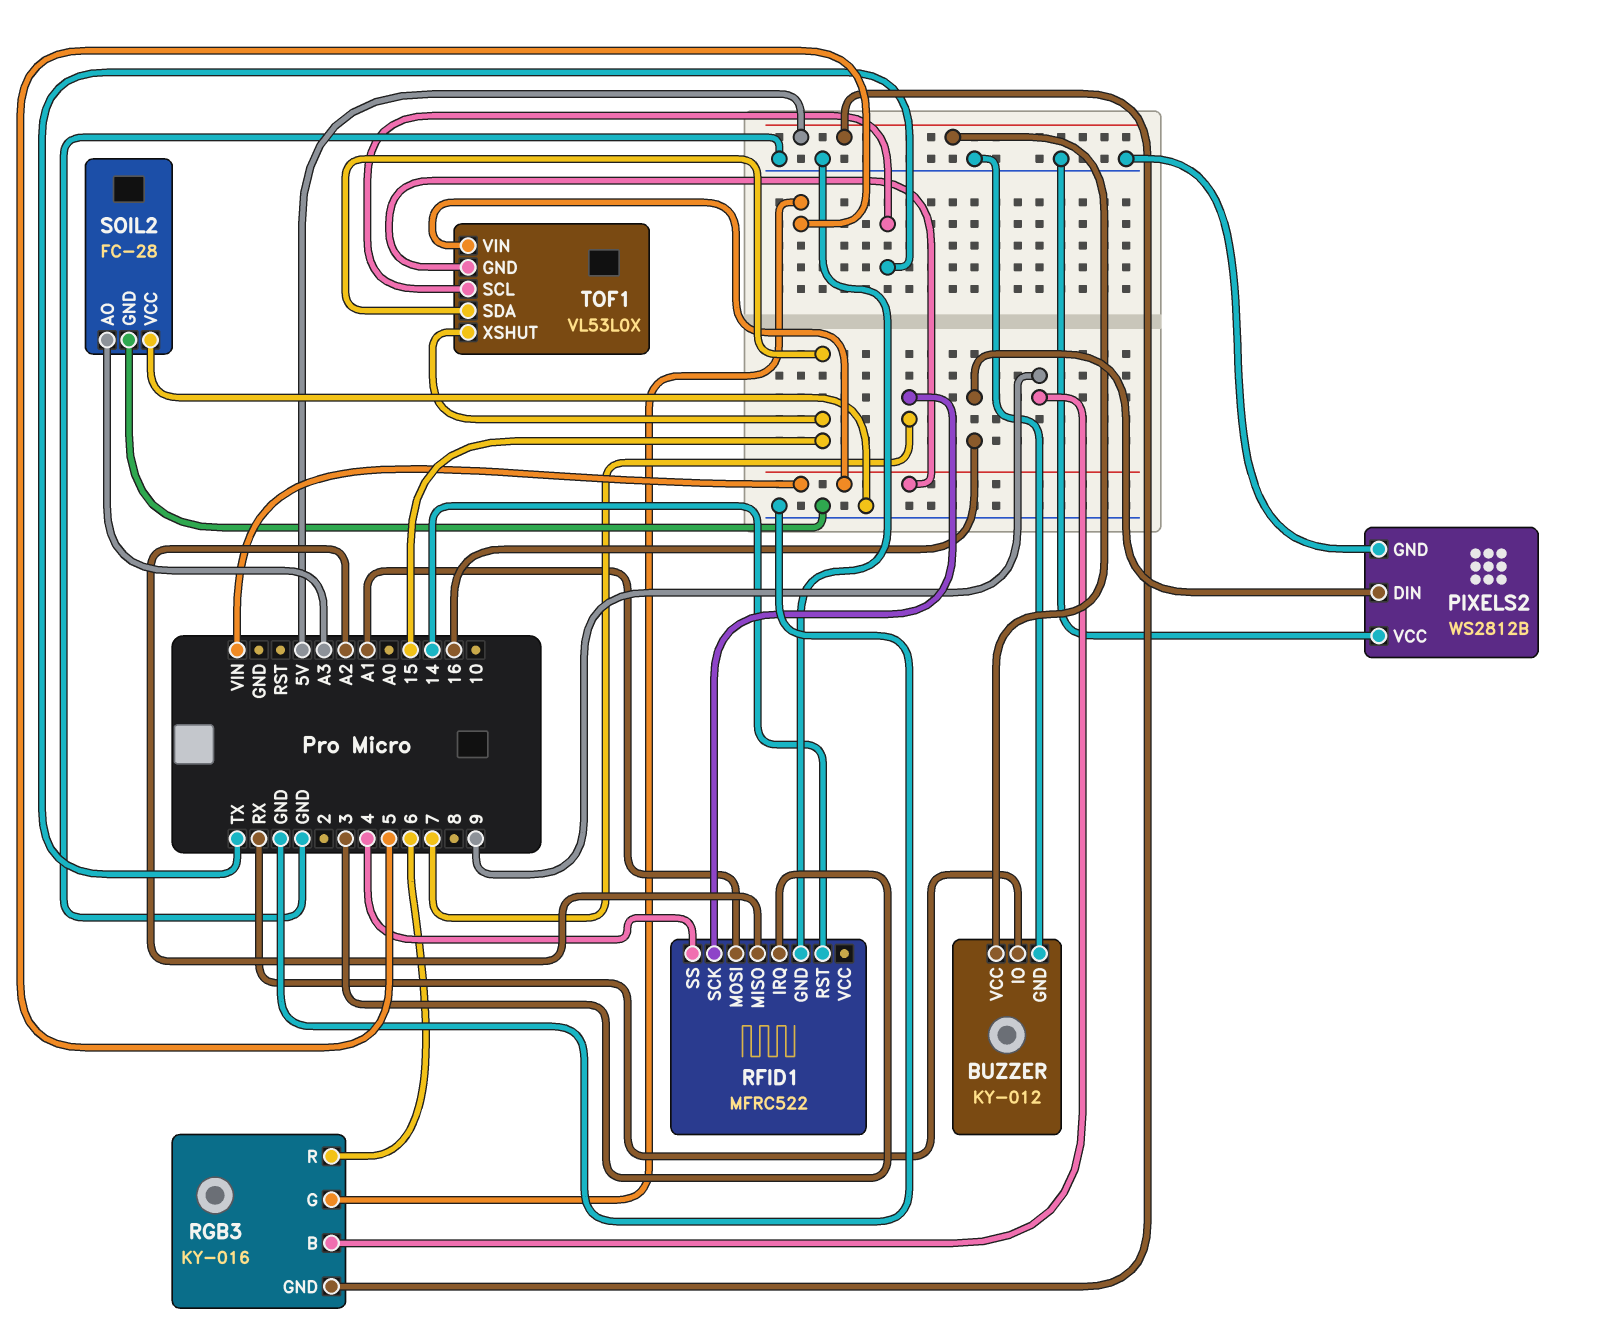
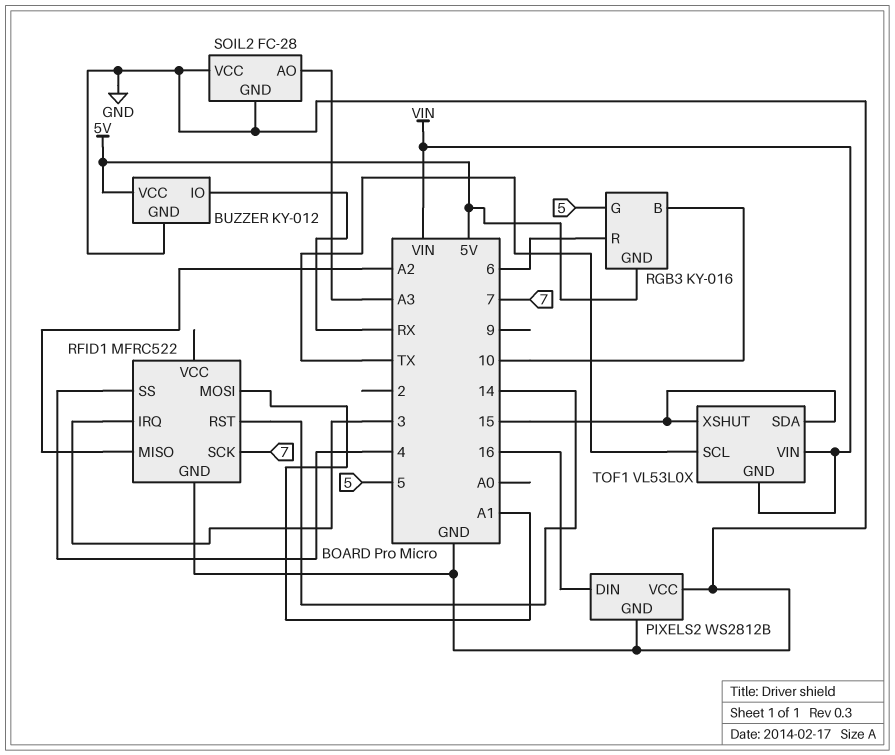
RGB3 pin B: 9 -> 10

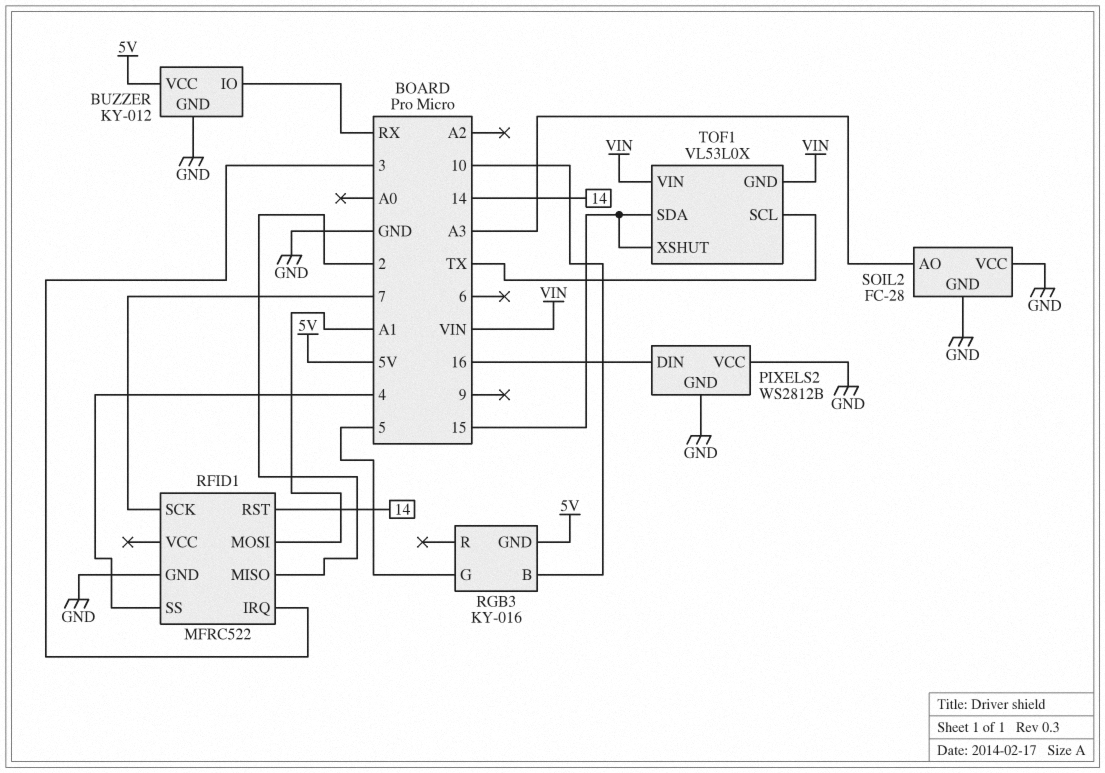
RFID1 pin MISO: A2 -> 2
RGB3 pin R: 6 -> none

